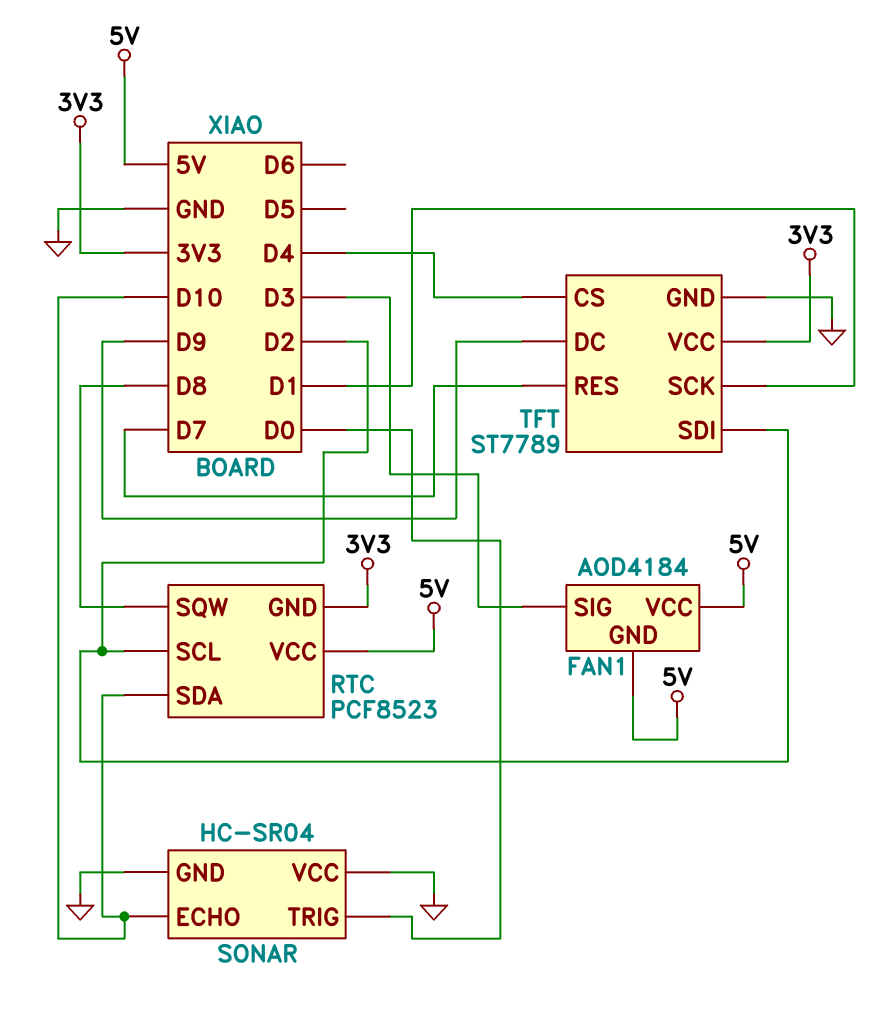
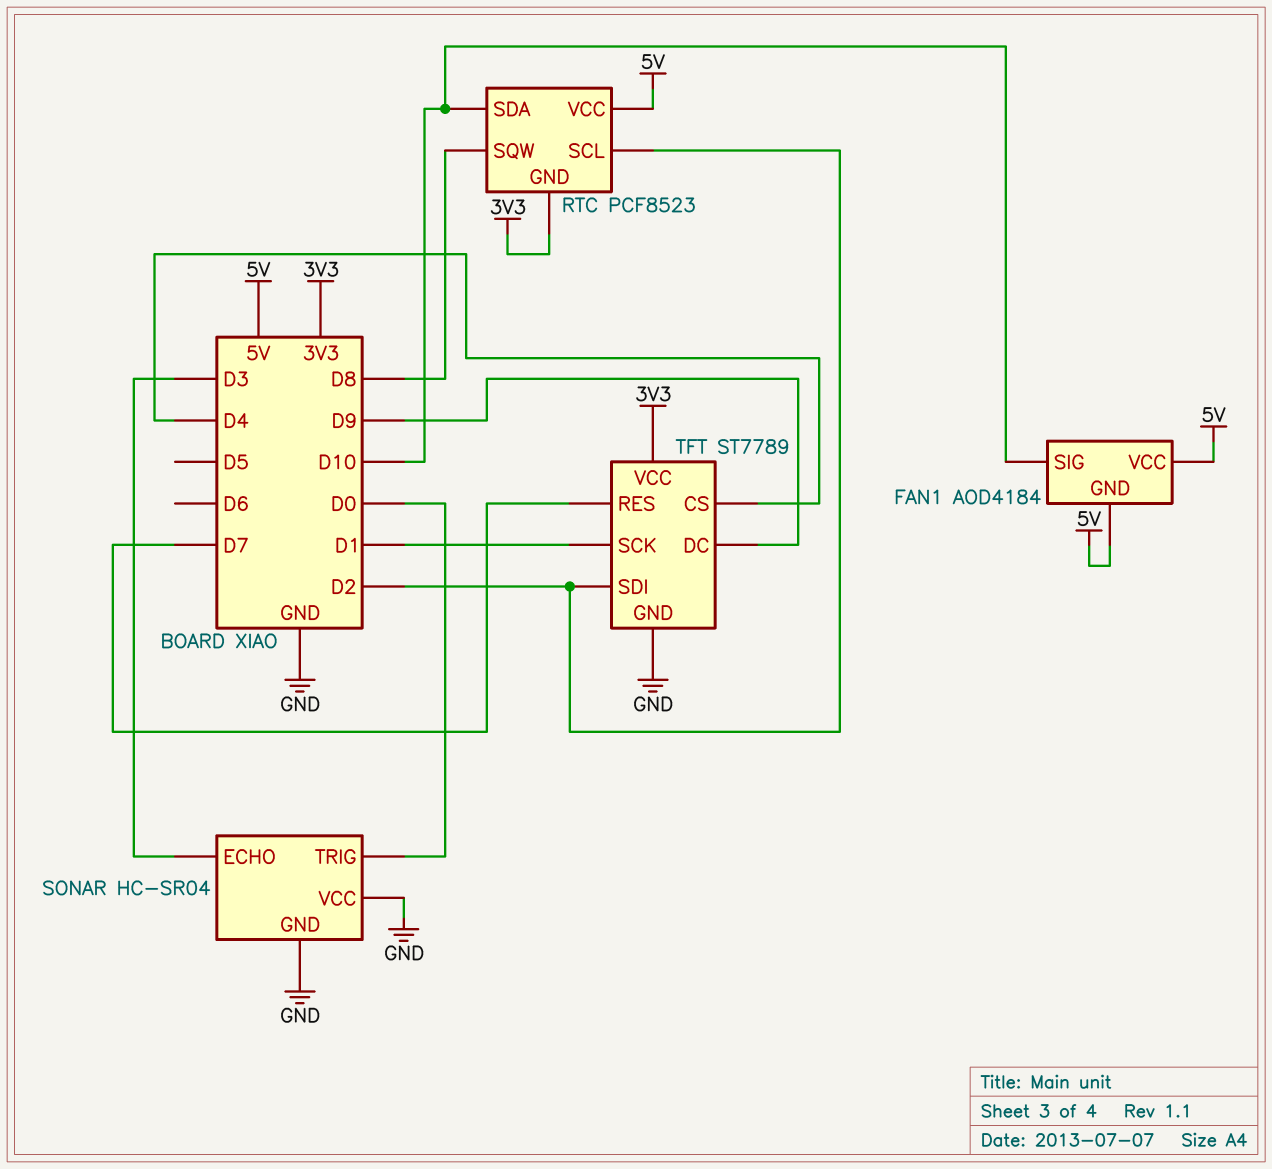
FAN1 pin SIG: D3 -> D10
SONAR pin ECHO: D10 -> D3

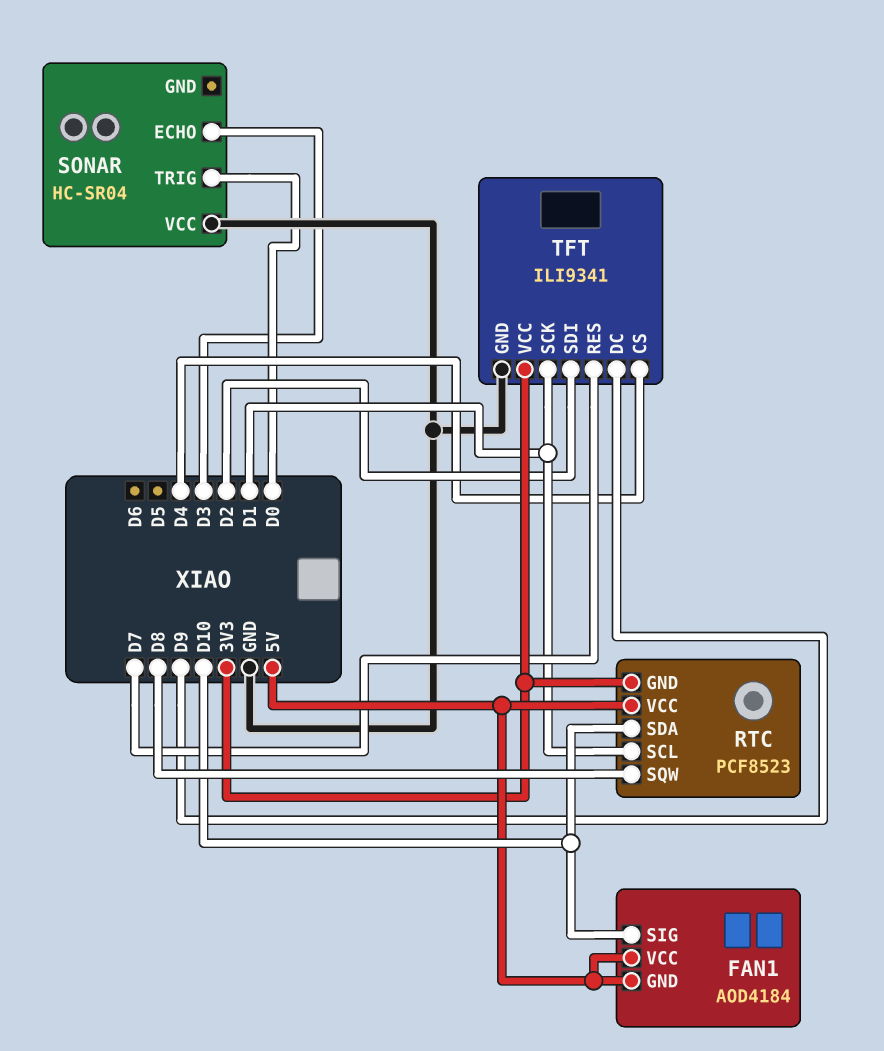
RTC pin SCL: D2 -> D1
SONAR pin GND: GND -> none
TFT: ST7789 -> ILI9341

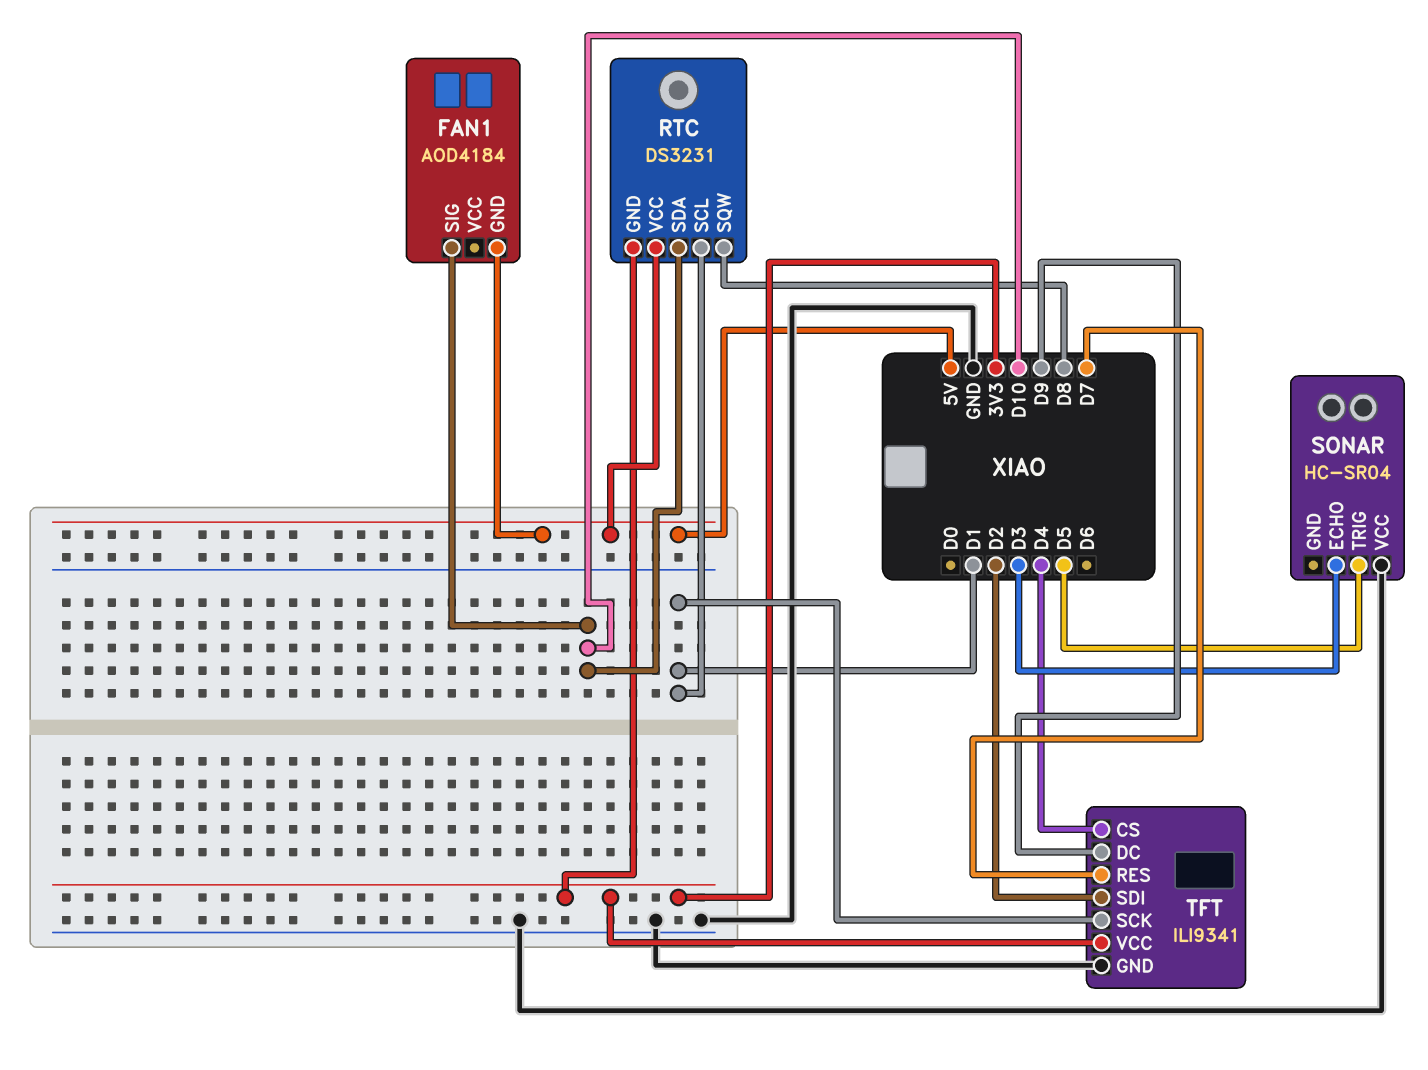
FAN1 pin VCC: 5V -> none
RTC: PCF8523 -> DS3231
SONAR pin TRIG: D0 -> D5

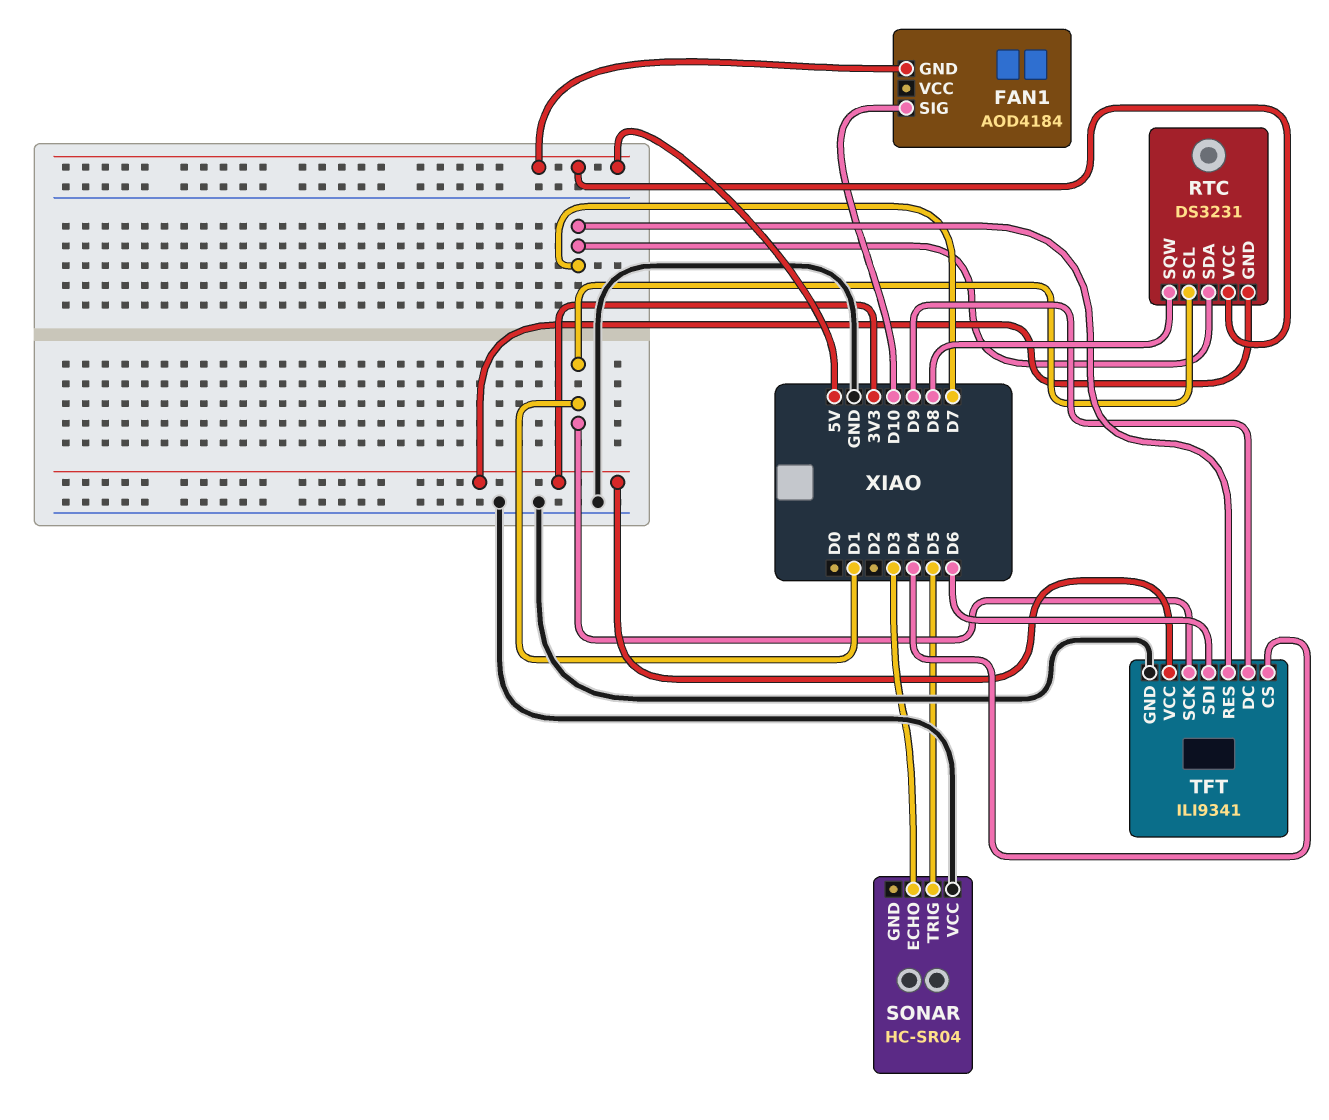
RTC pin SDA: D10 -> D7
TFT pin SDI: D2 -> D6

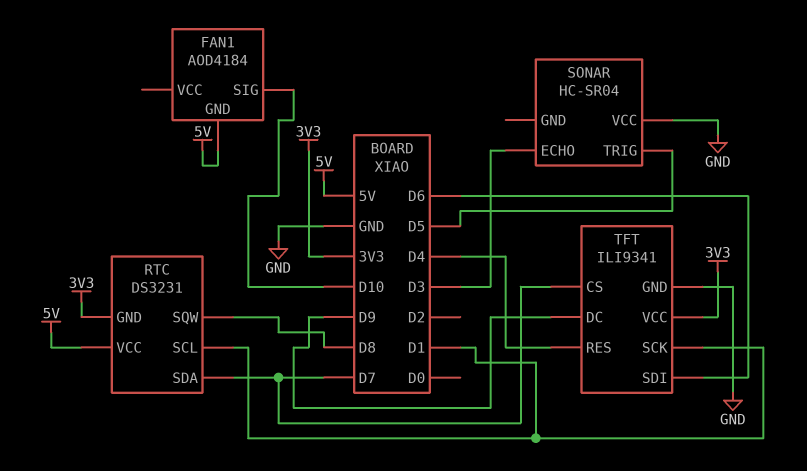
TFT pin CS: D4 -> D7
TFT pin RES: D7 -> D4

